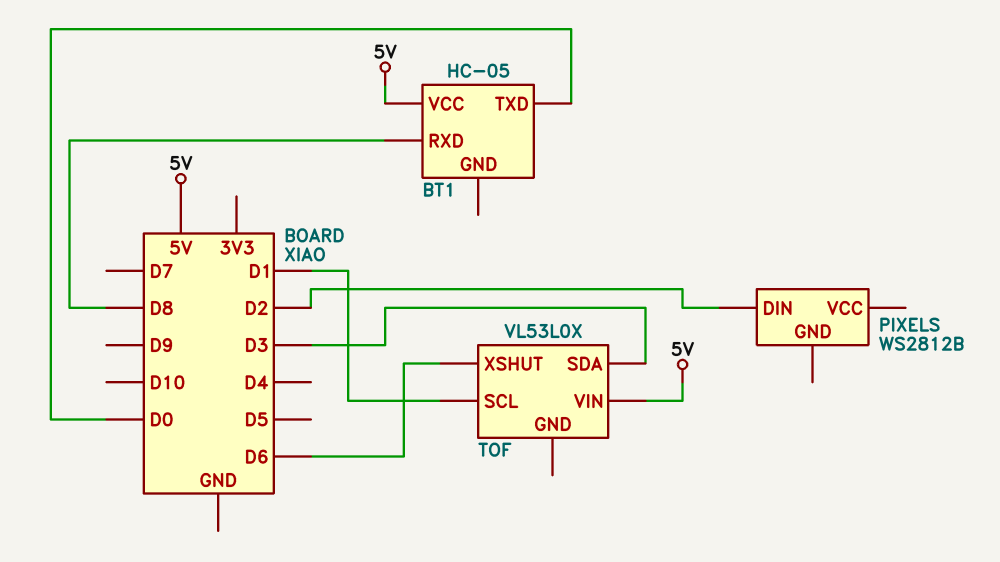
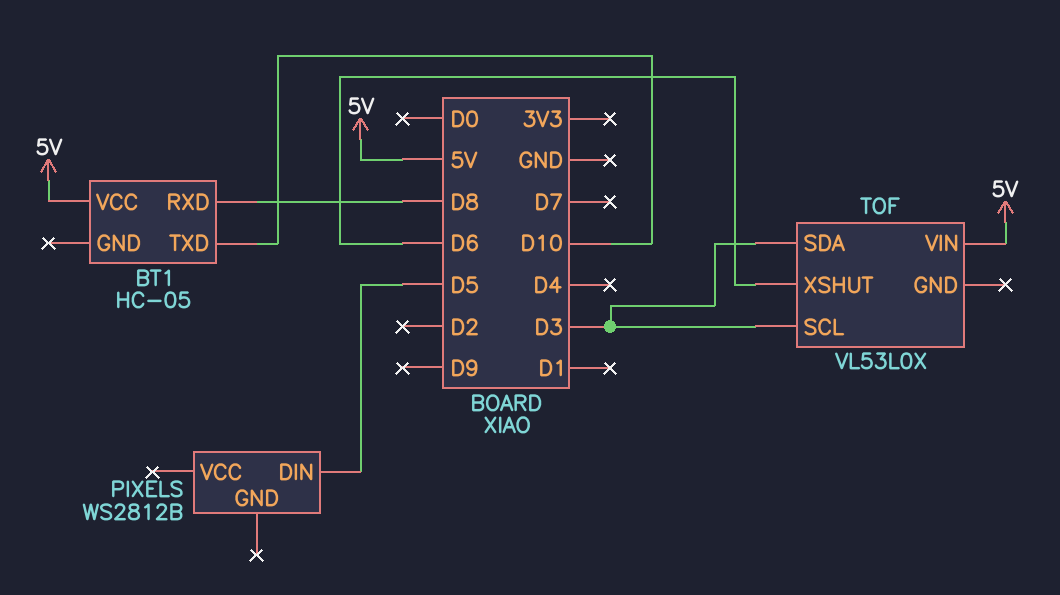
BT1 pin TXD: D0 -> D10
PIXELS pin DIN: D2 -> D5
TOF pin SCL: D1 -> D3

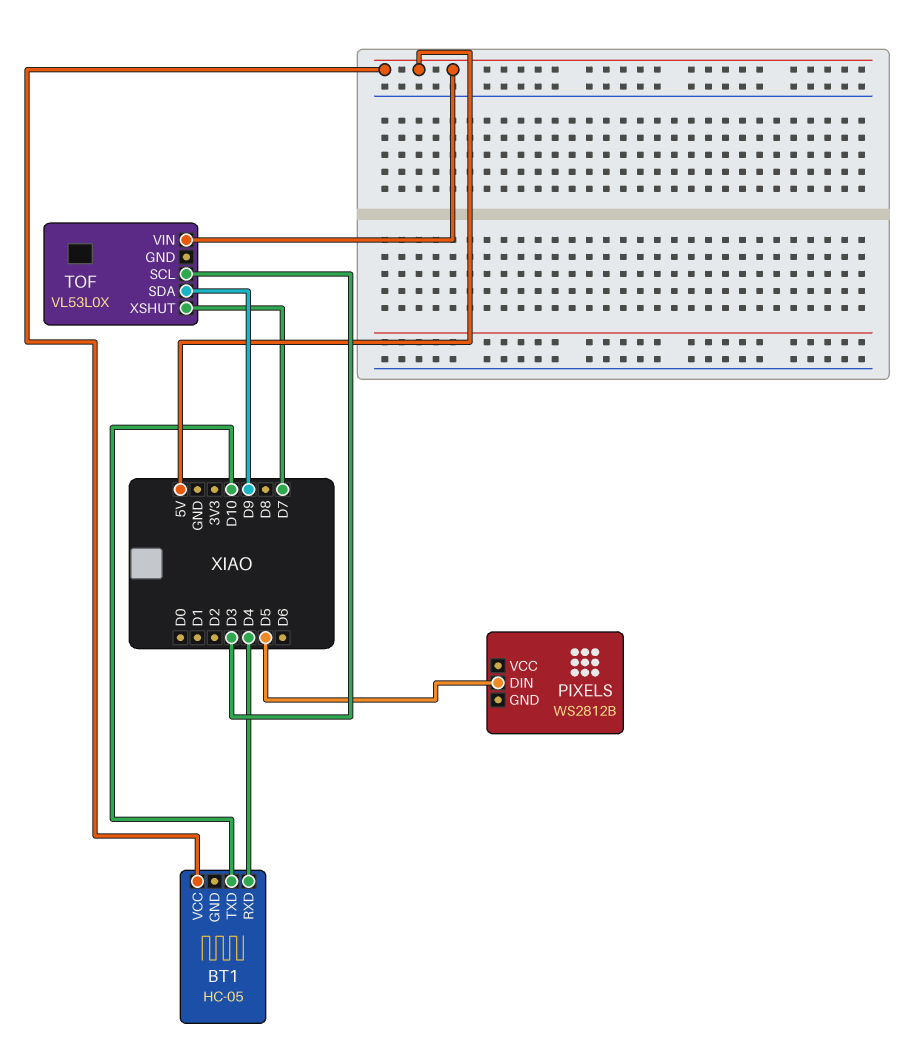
BT1 pin RXD: D8 -> D4
TOF pin SDA: D3 -> D9
TOF pin XSHUT: D6 -> D7

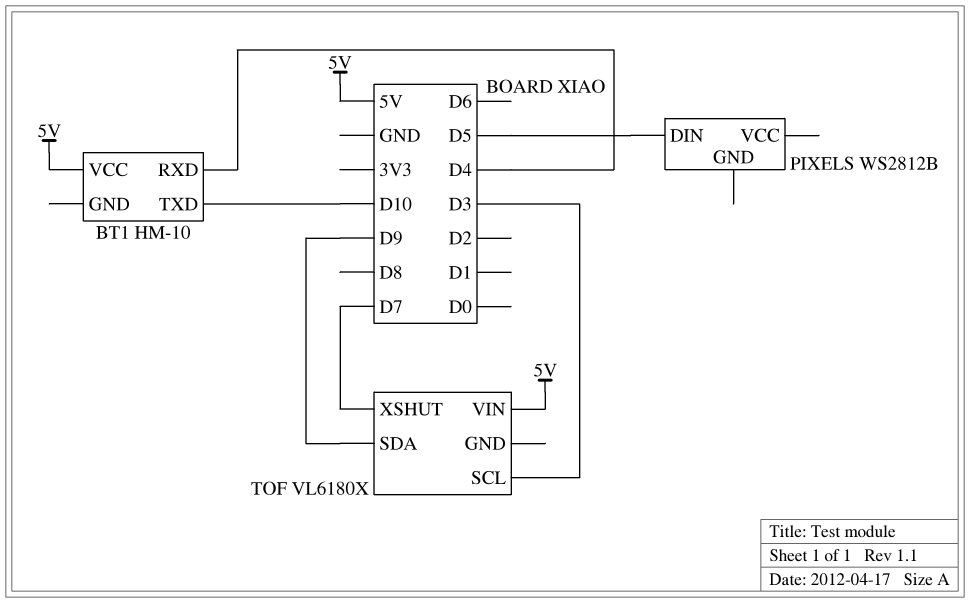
BT1: HC-05 -> HM-10
TOF: VL53L0X -> VL6180X

